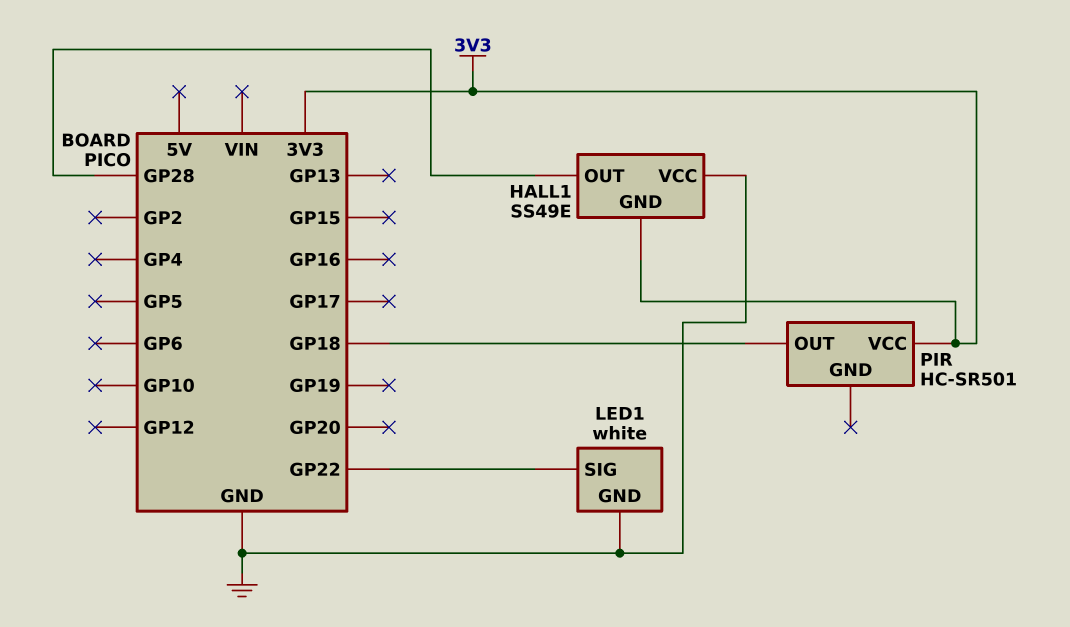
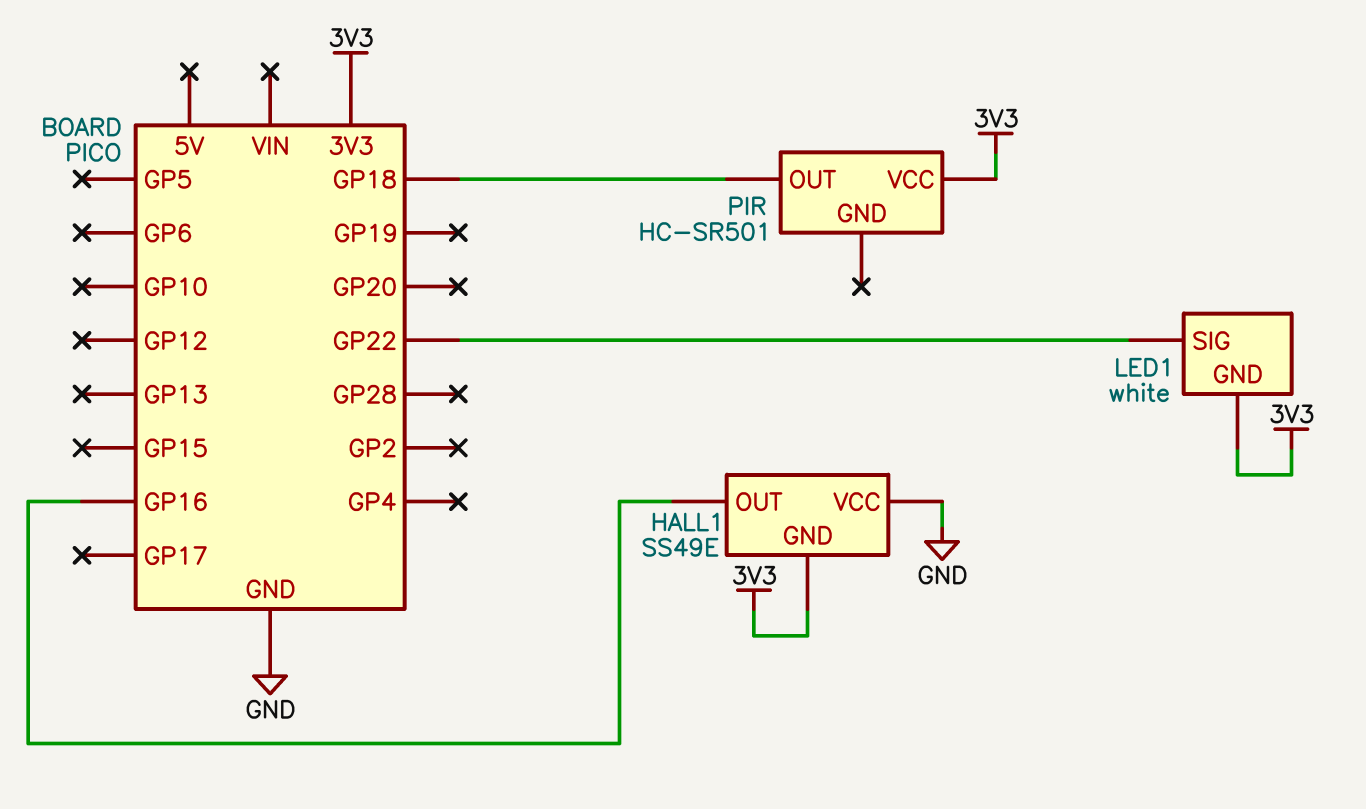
HALL1 pin OUT: GP28 -> GP16
LED1 pin GND: GND -> 3V3

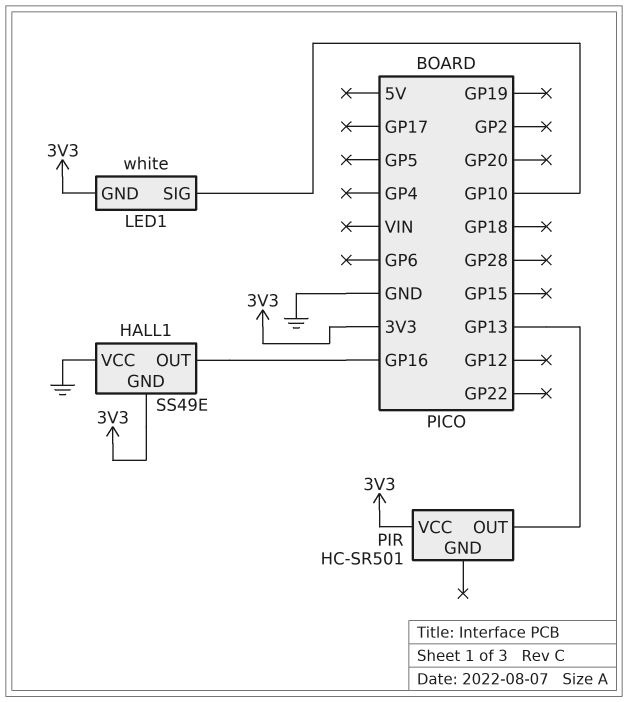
LED1 pin SIG: GP22 -> GP10
PIR pin OUT: GP18 -> GP13

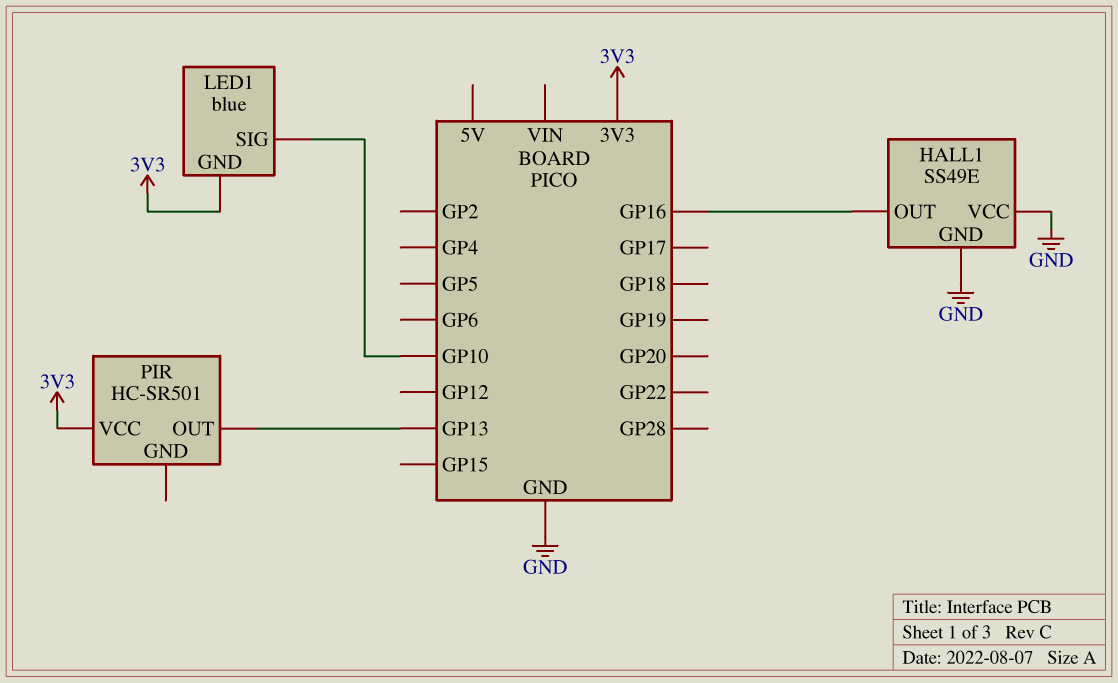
HALL1 pin GND: 3V3 -> GND
LED1: white -> blue

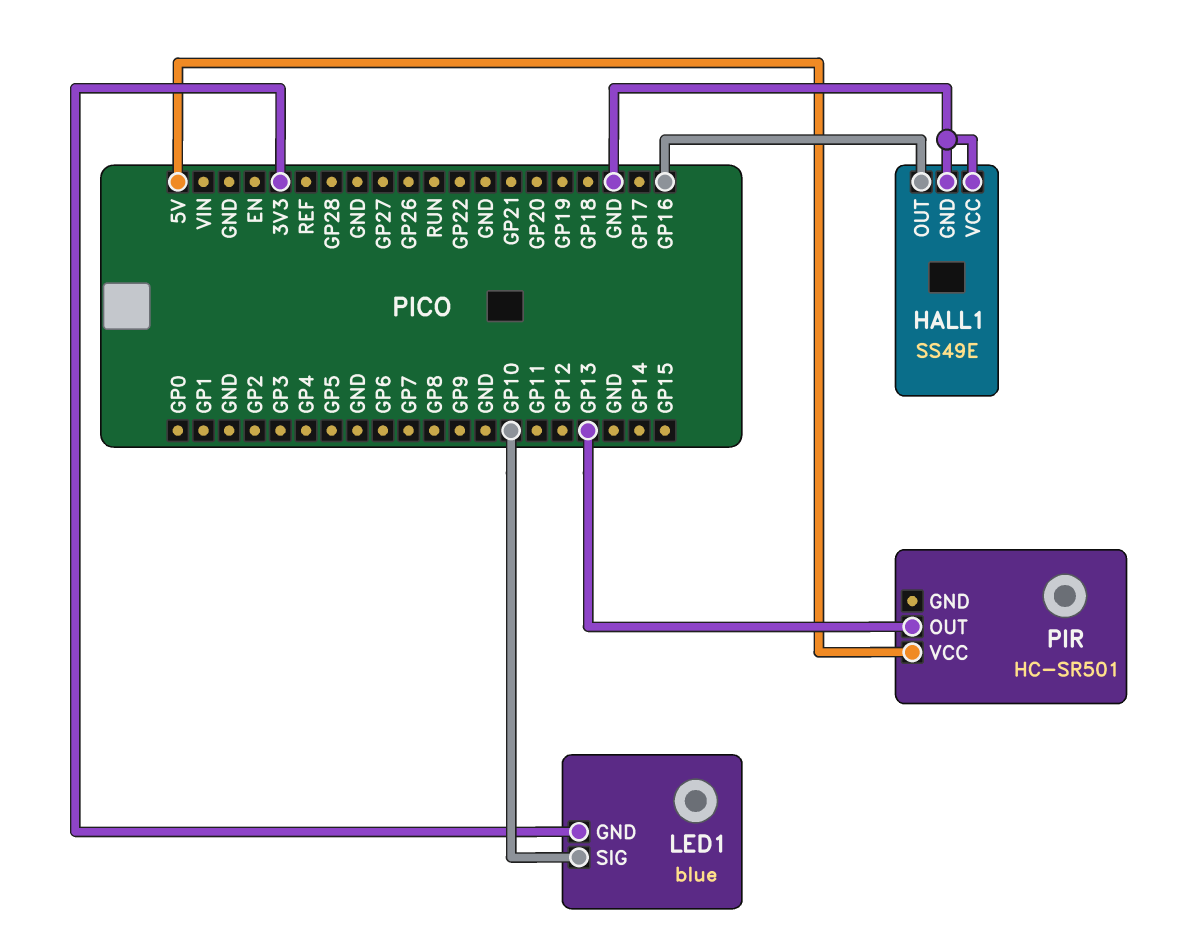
PIR pin VCC: 3V3 -> 5V

